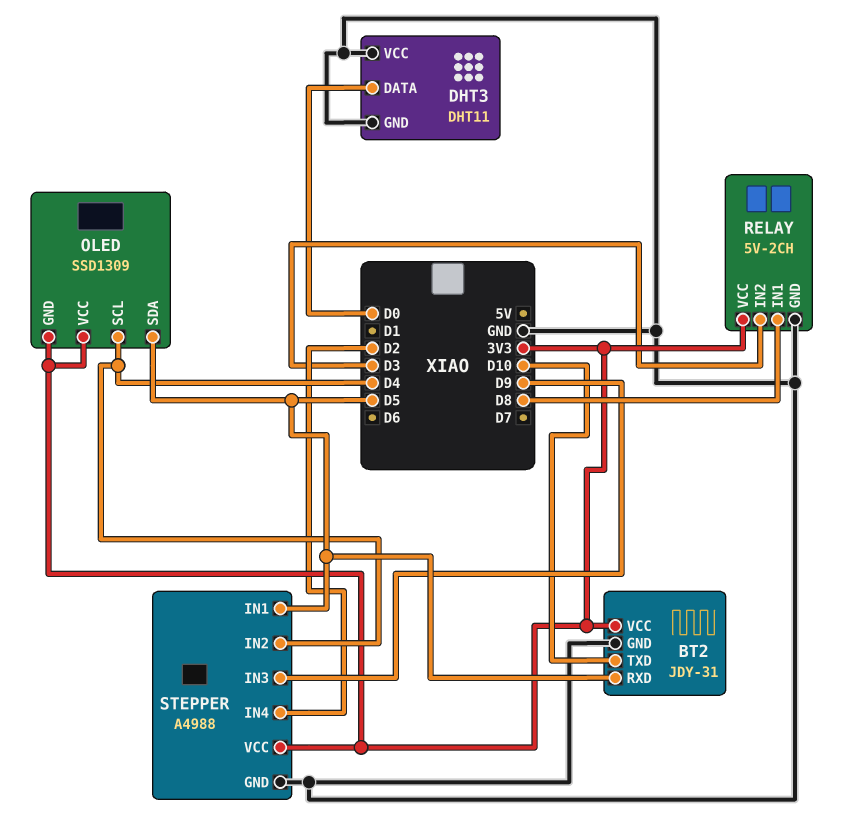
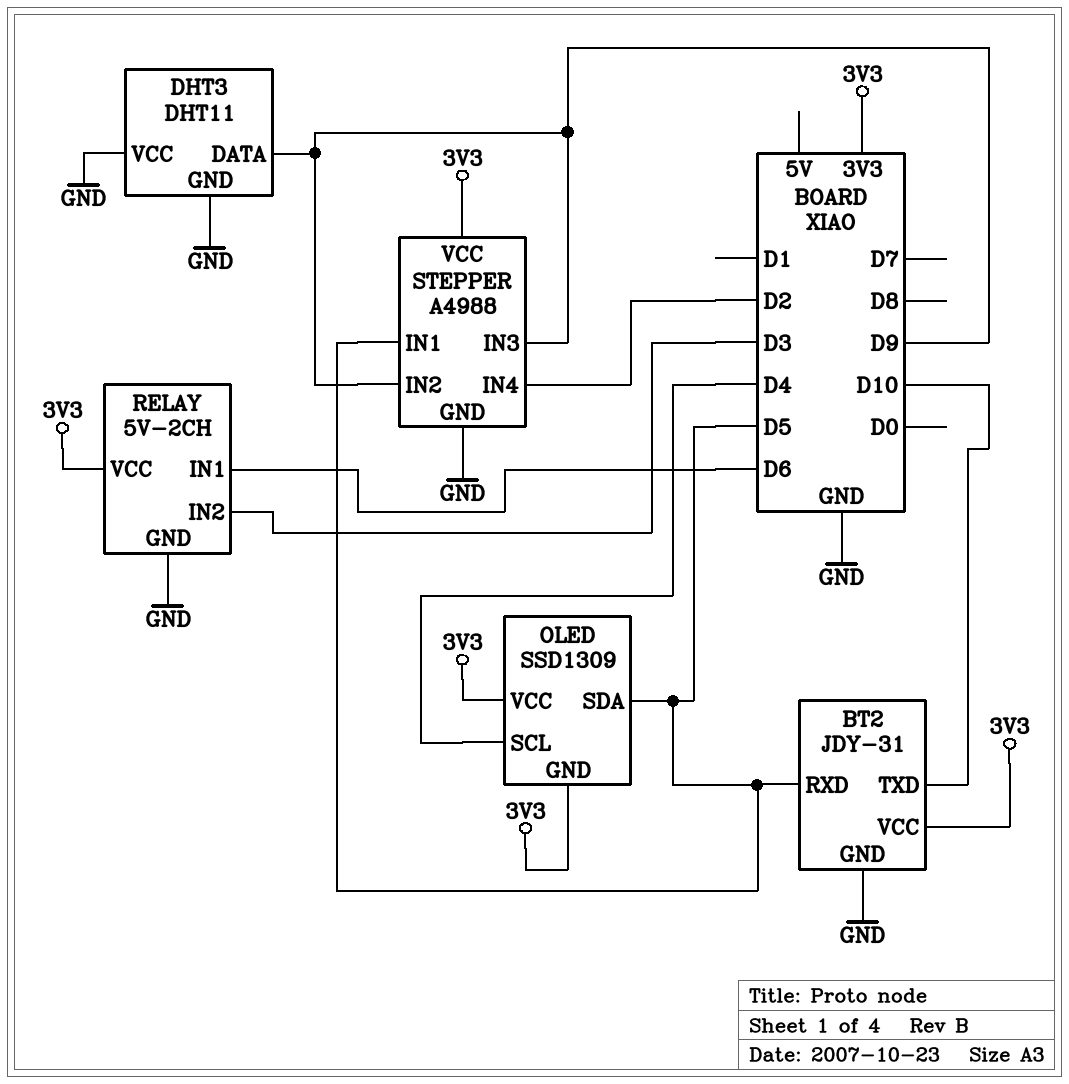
DHT3 pin DATA: D0 -> D9
RELAY pin IN1: D8 -> D6
STEPPER pin IN2: D4 -> D9

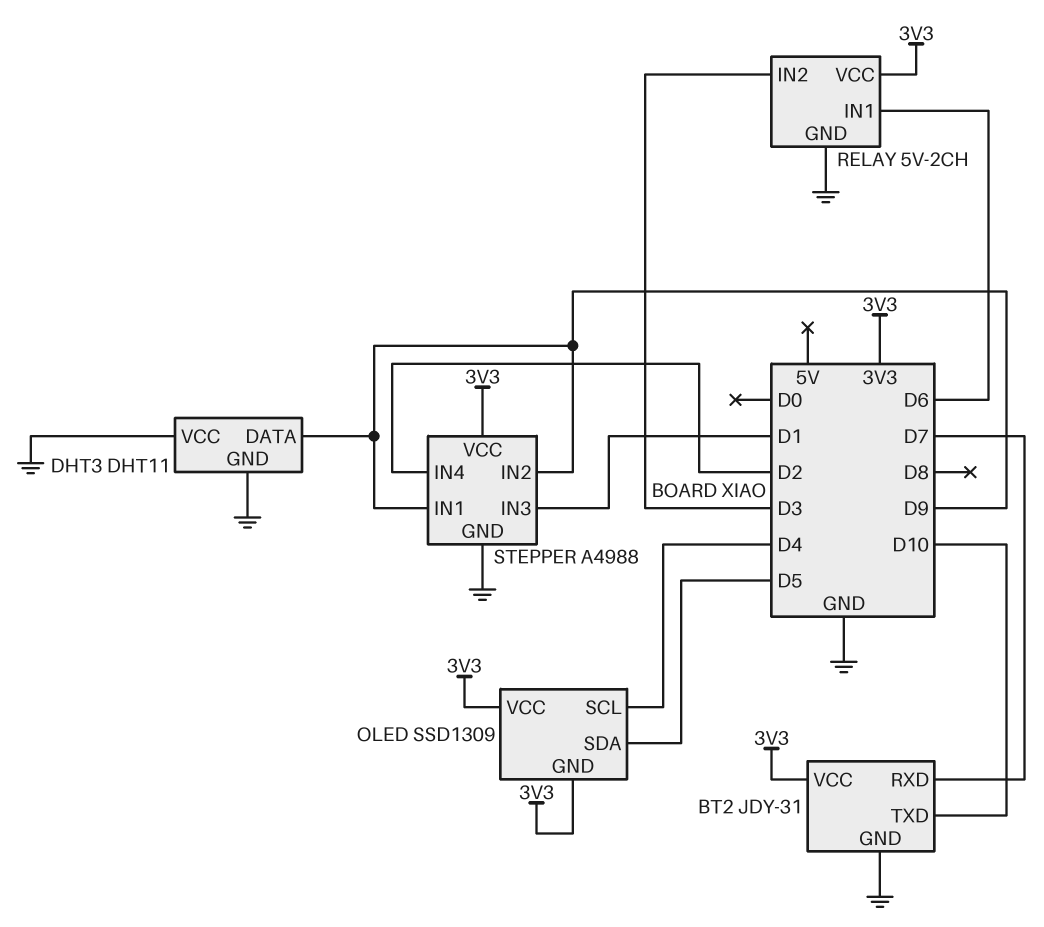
BT2 pin RXD: D5 -> D7
STEPPER pin IN1: D5 -> D9
STEPPER pin IN3: D9 -> D1

